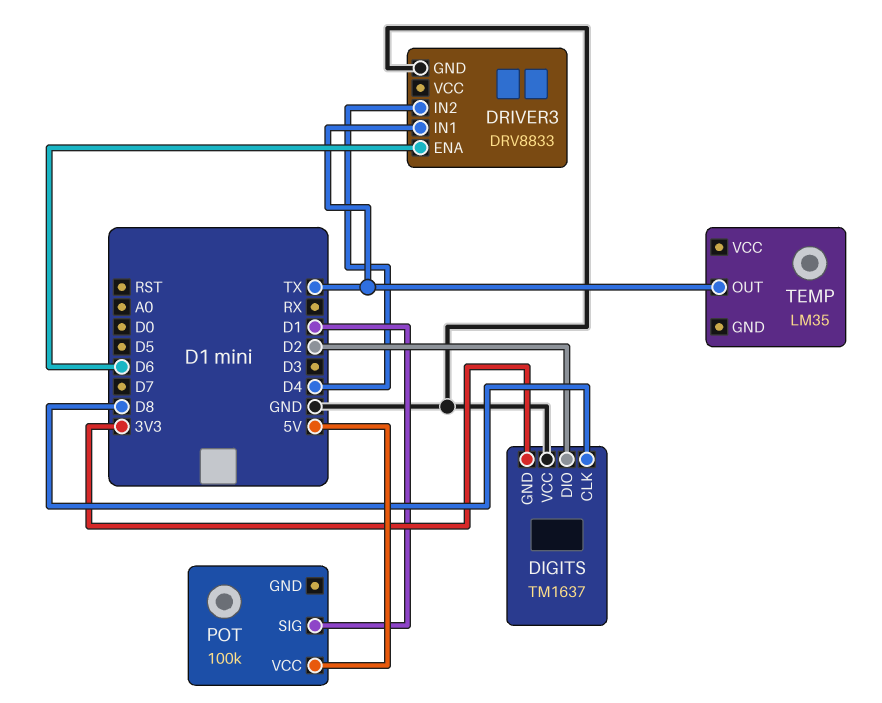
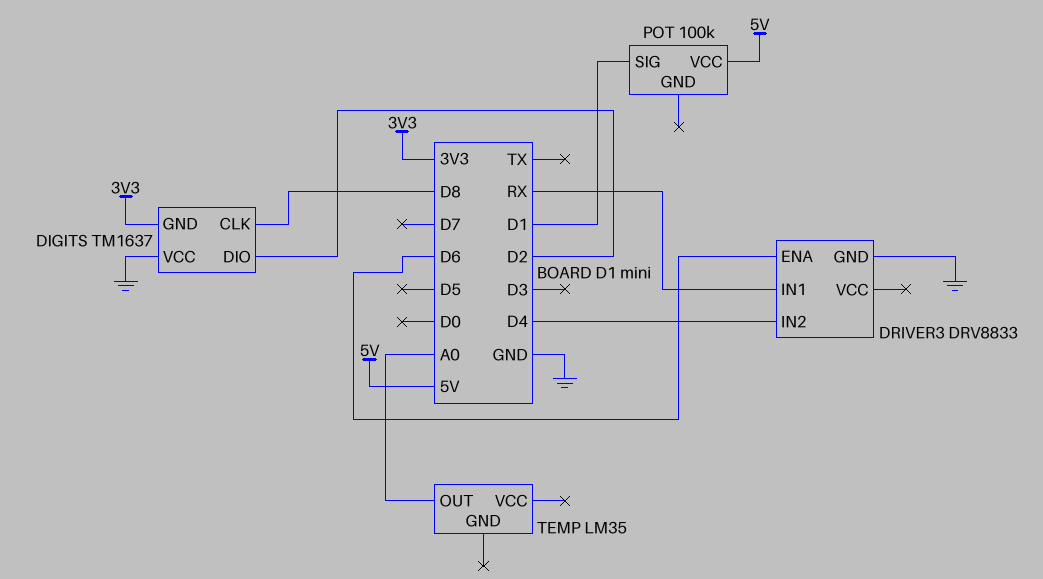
DRIVER3 pin IN1: TX -> RX
TEMP pin OUT: TX -> A0

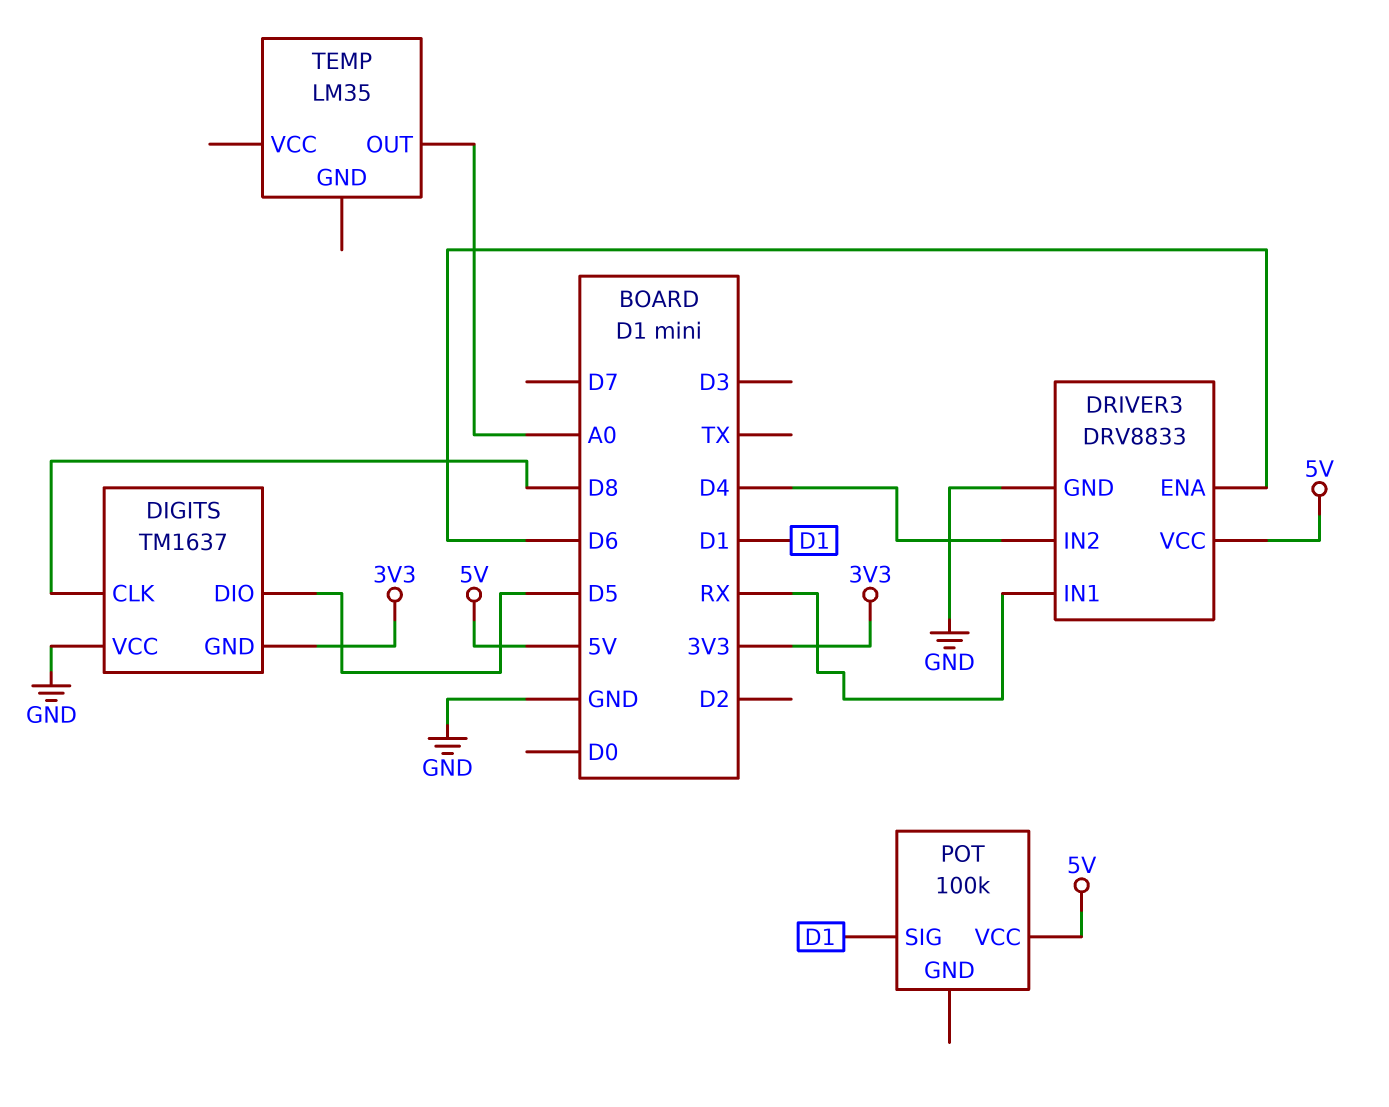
DIGITS pin DIO: D2 -> D5
DRIVER3 pin VCC: none -> 5V

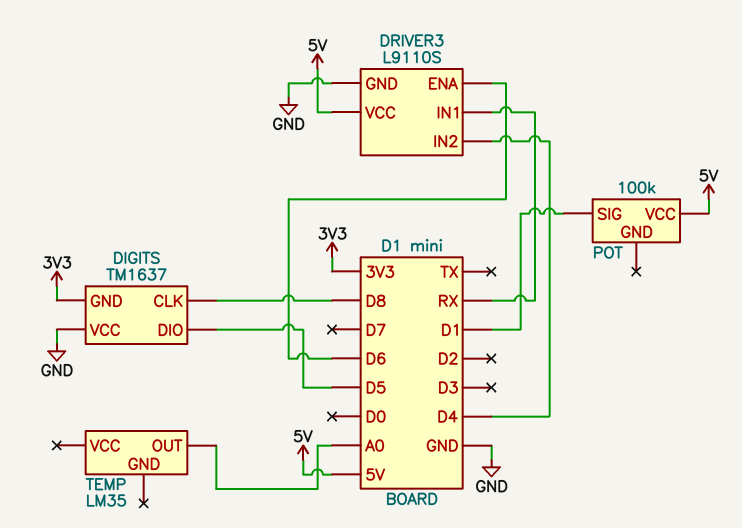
DRIVER3: DRV8833 -> L9110S

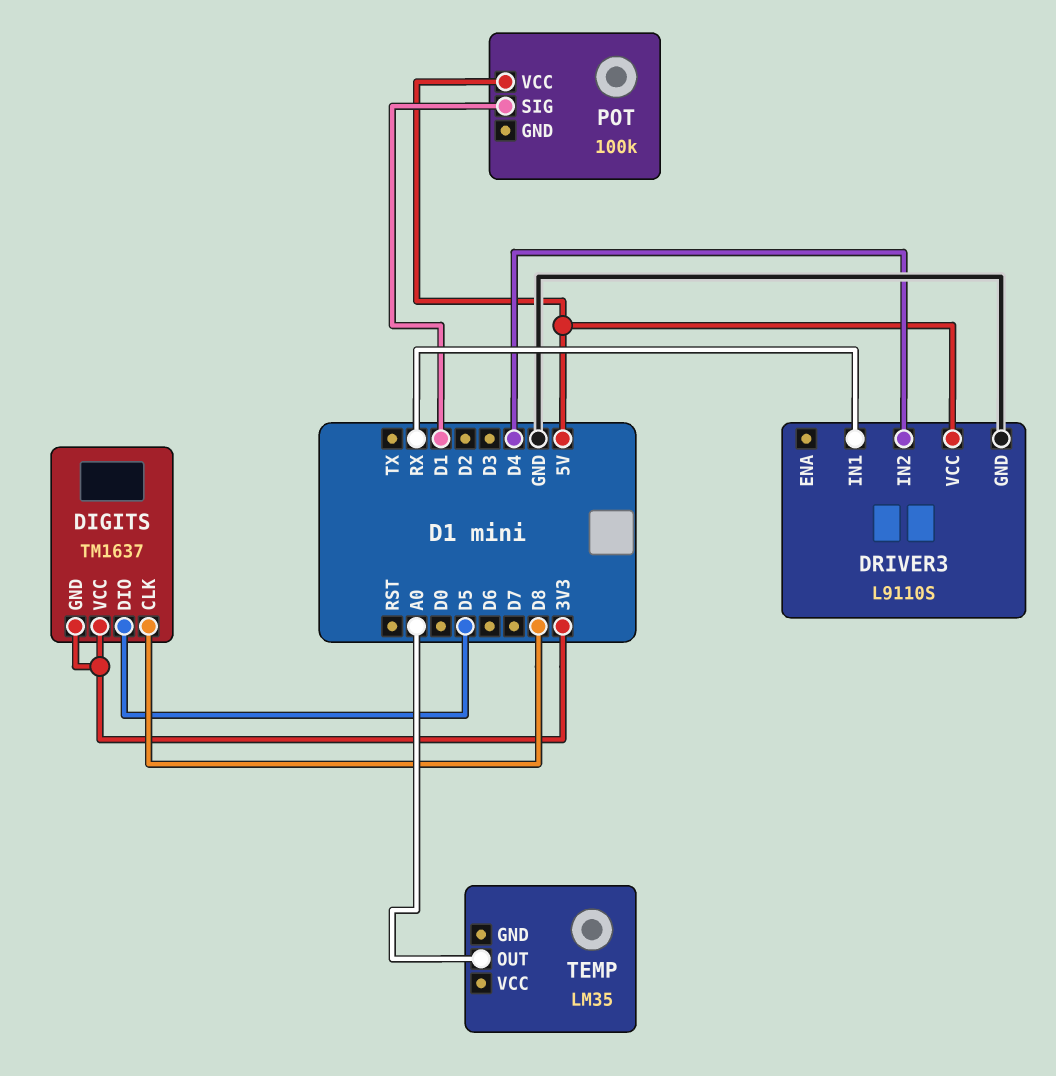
DIGITS pin VCC: GND -> 3V3
DRIVER3 pin ENA: D6 -> none

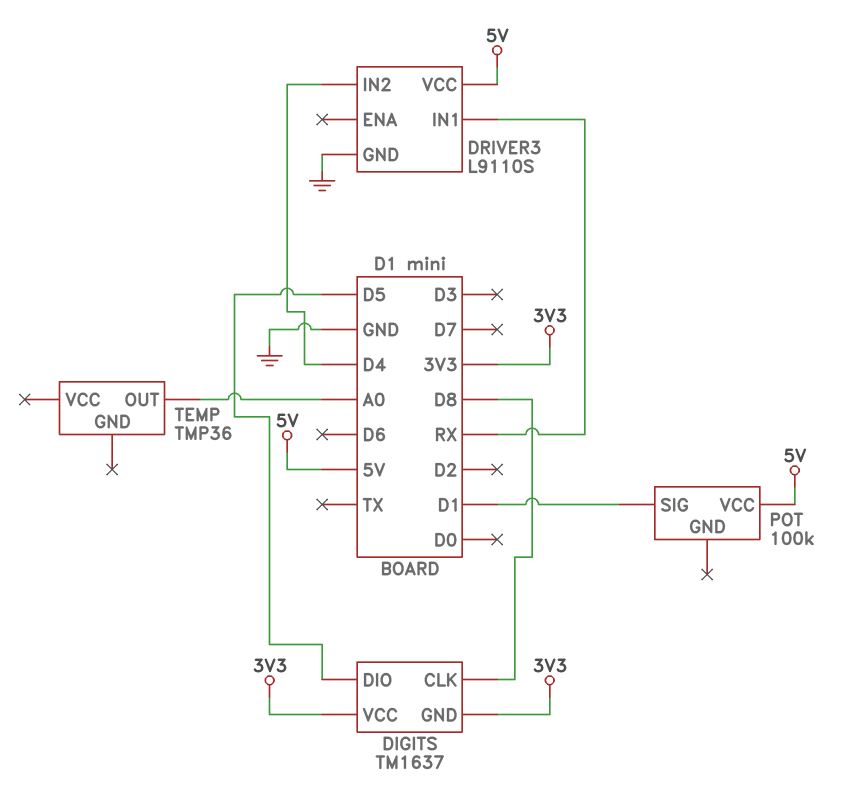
TEMP: LM35 -> TMP36

